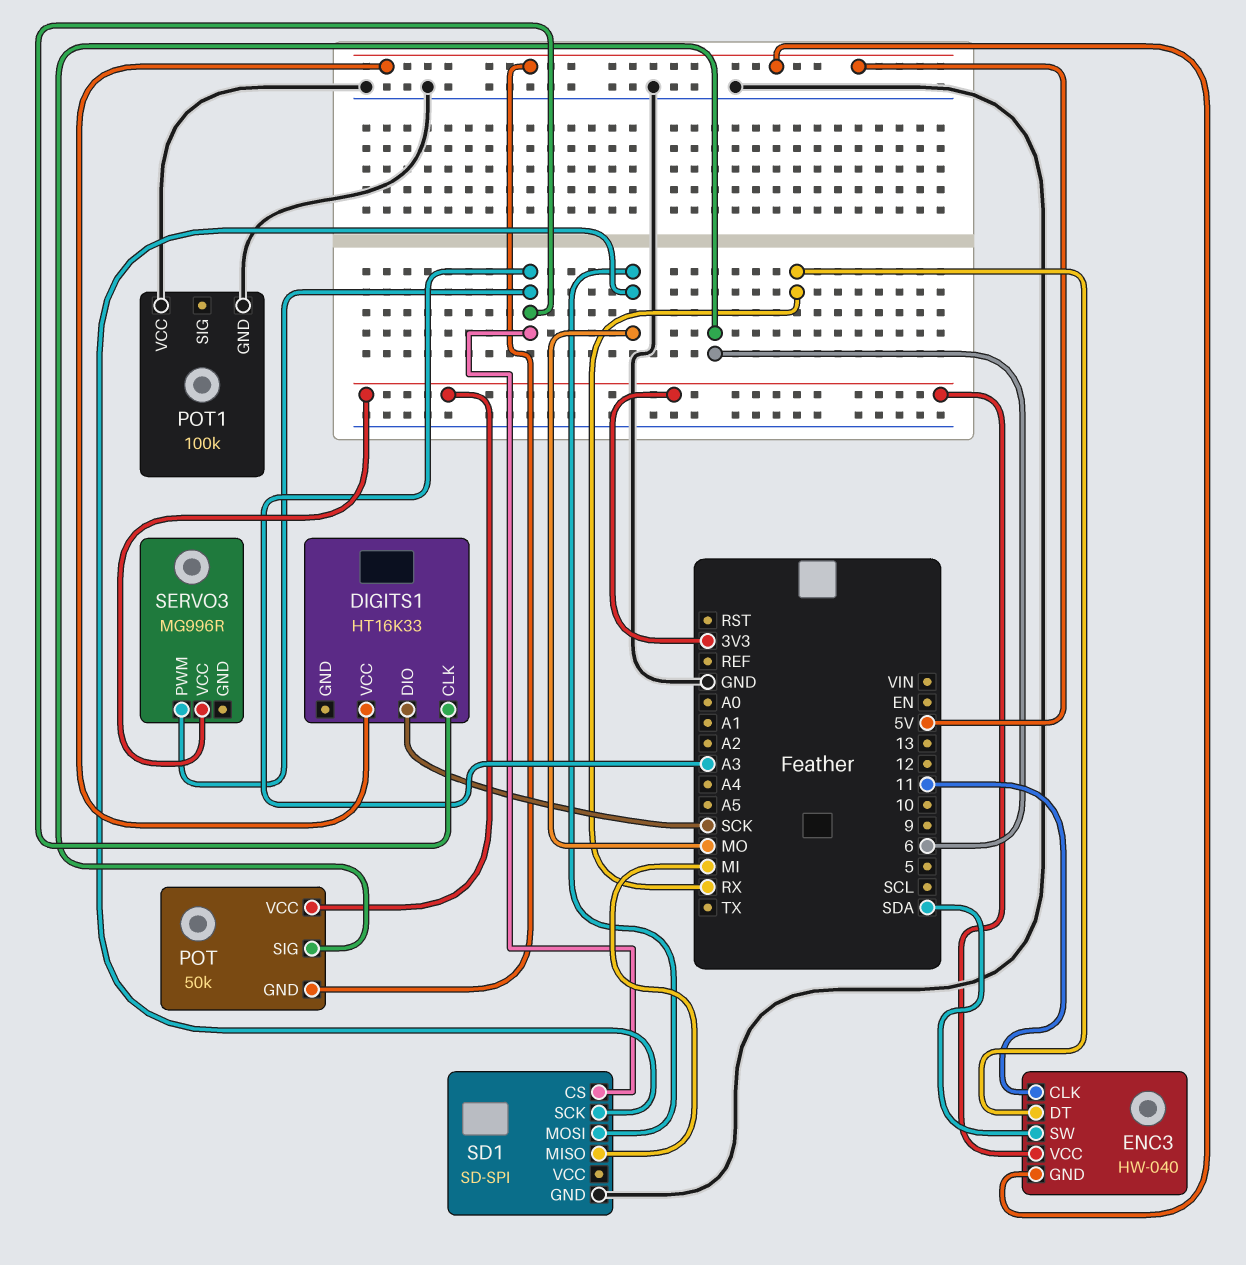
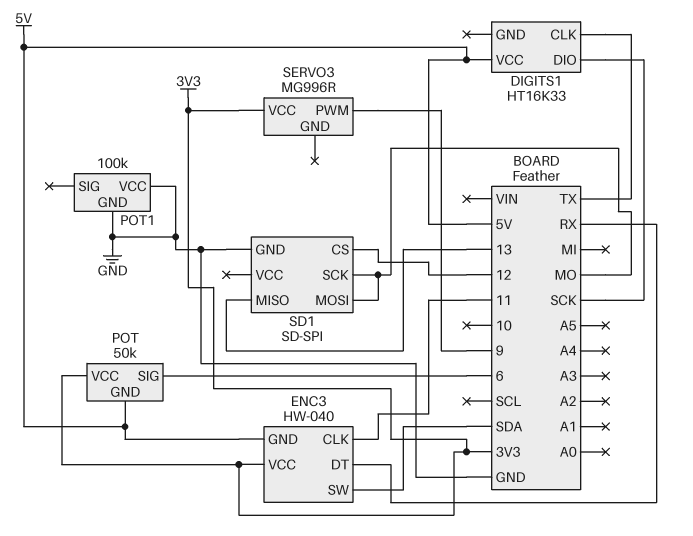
DIGITS1 pin CLK: A3 -> TX
SD1 pin CS: A3 -> 12
SD1 pin MISO: MI -> 13
SERVO3 pin PWM: A3 -> 9

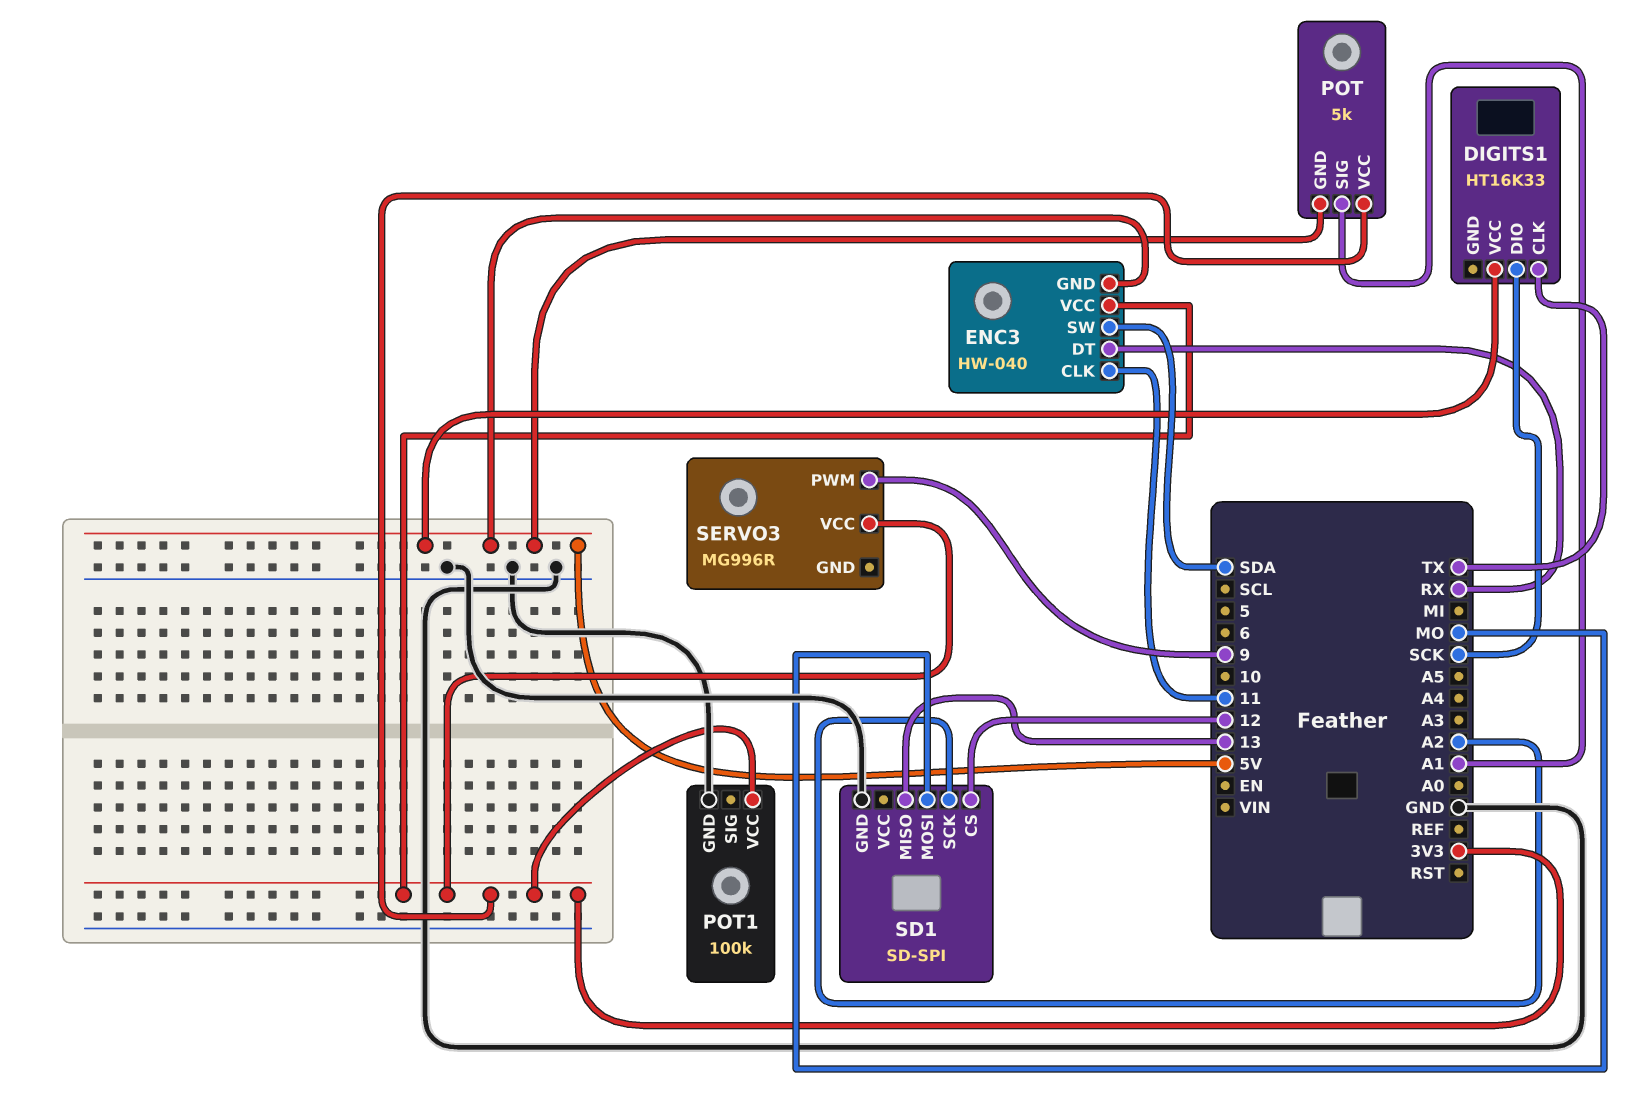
POT: 50k -> 5k
POT pin SIG: 6 -> A1
POT1 pin VCC: GND -> 3V3
SD1 pin SCK: MO -> A2

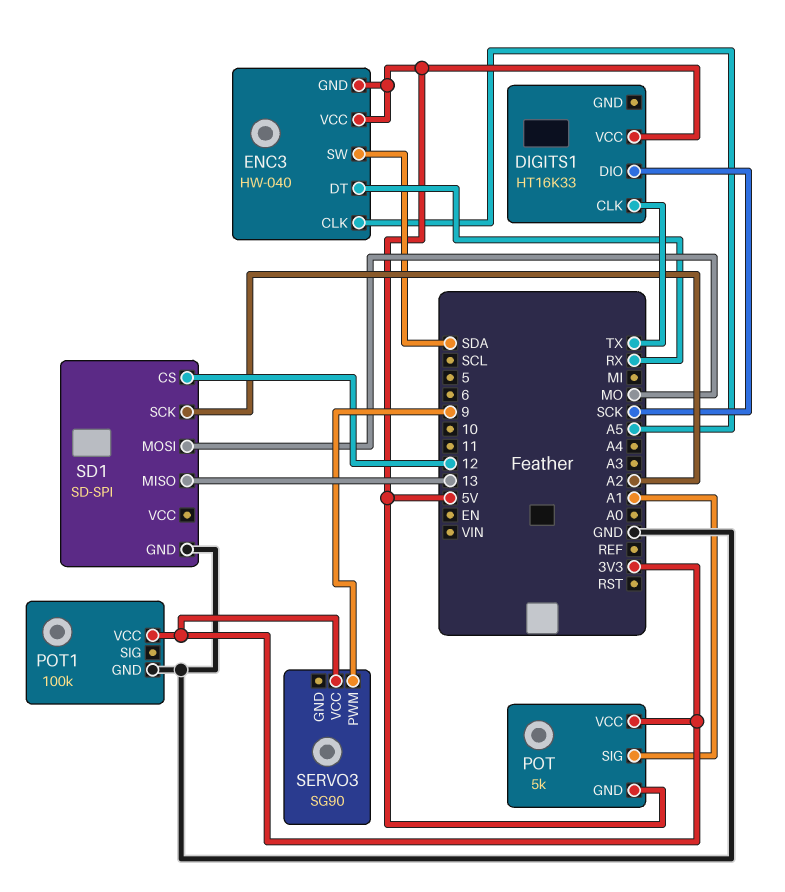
ENC3 pin CLK: 11 -> A5
ENC3 pin VCC: 3V3 -> 5V
SERVO3: MG996R -> SG90

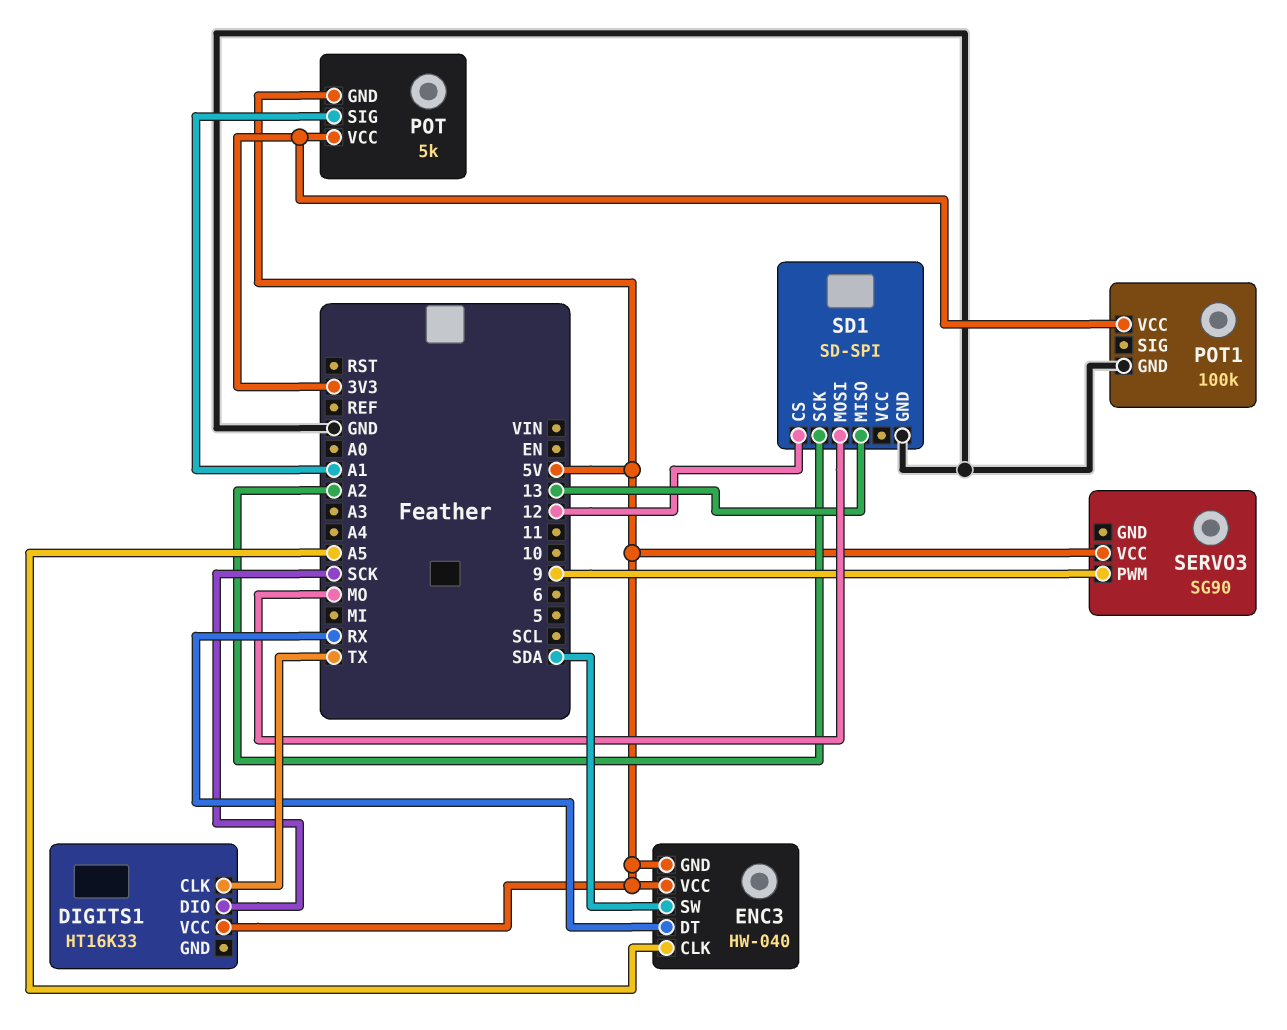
SERVO3 pin VCC: 3V3 -> 5V

